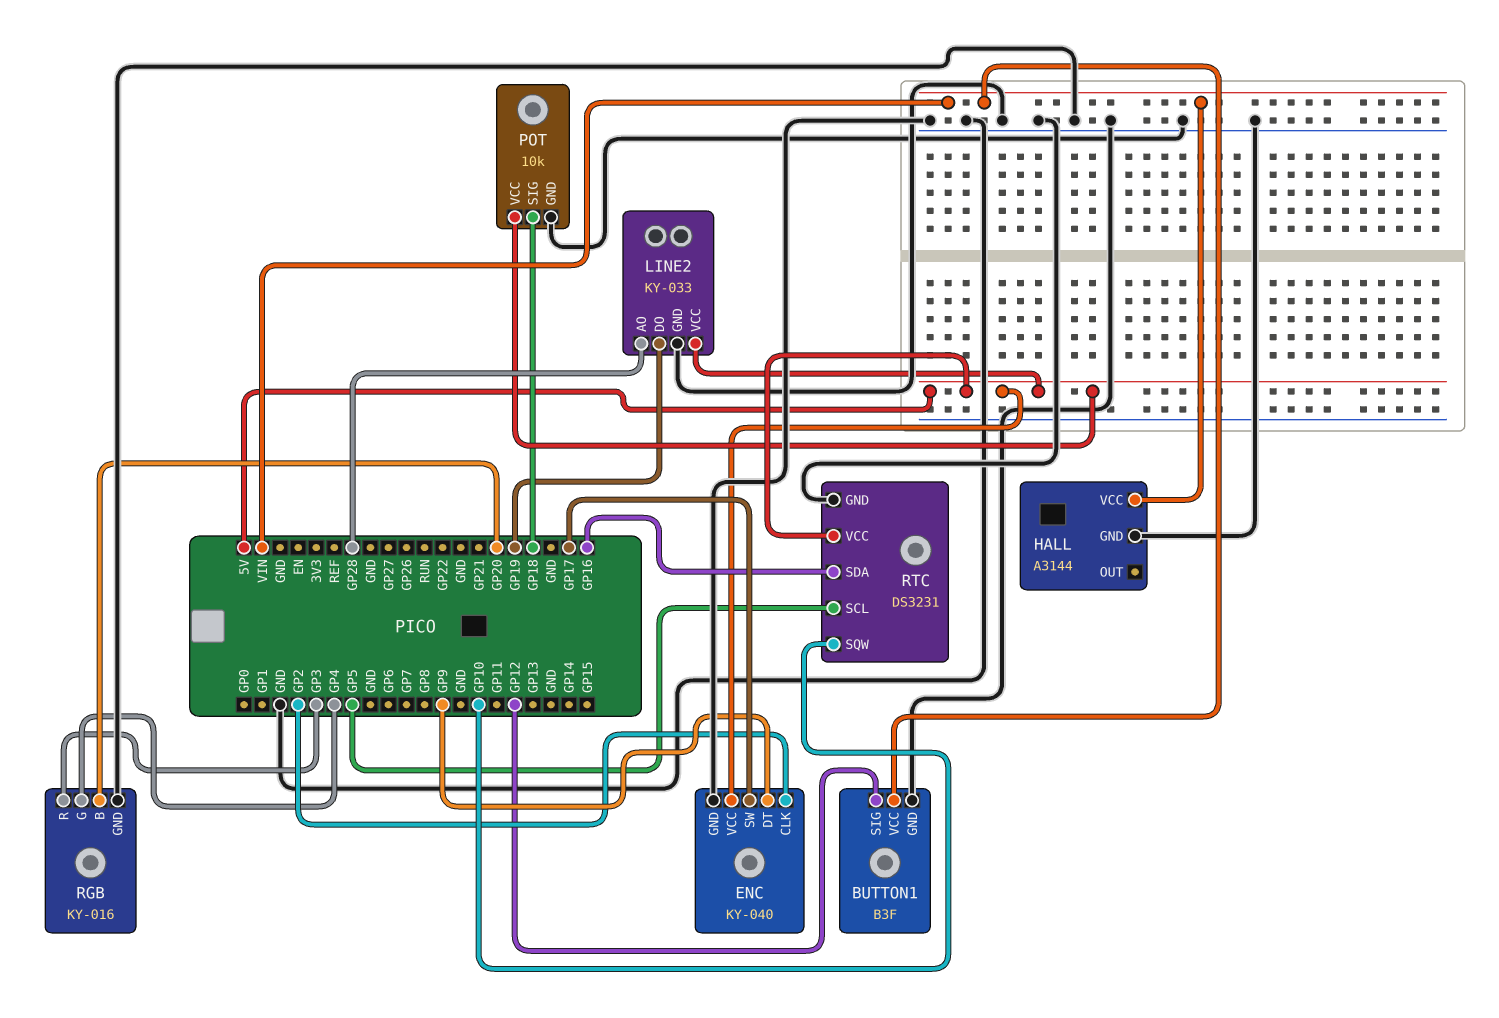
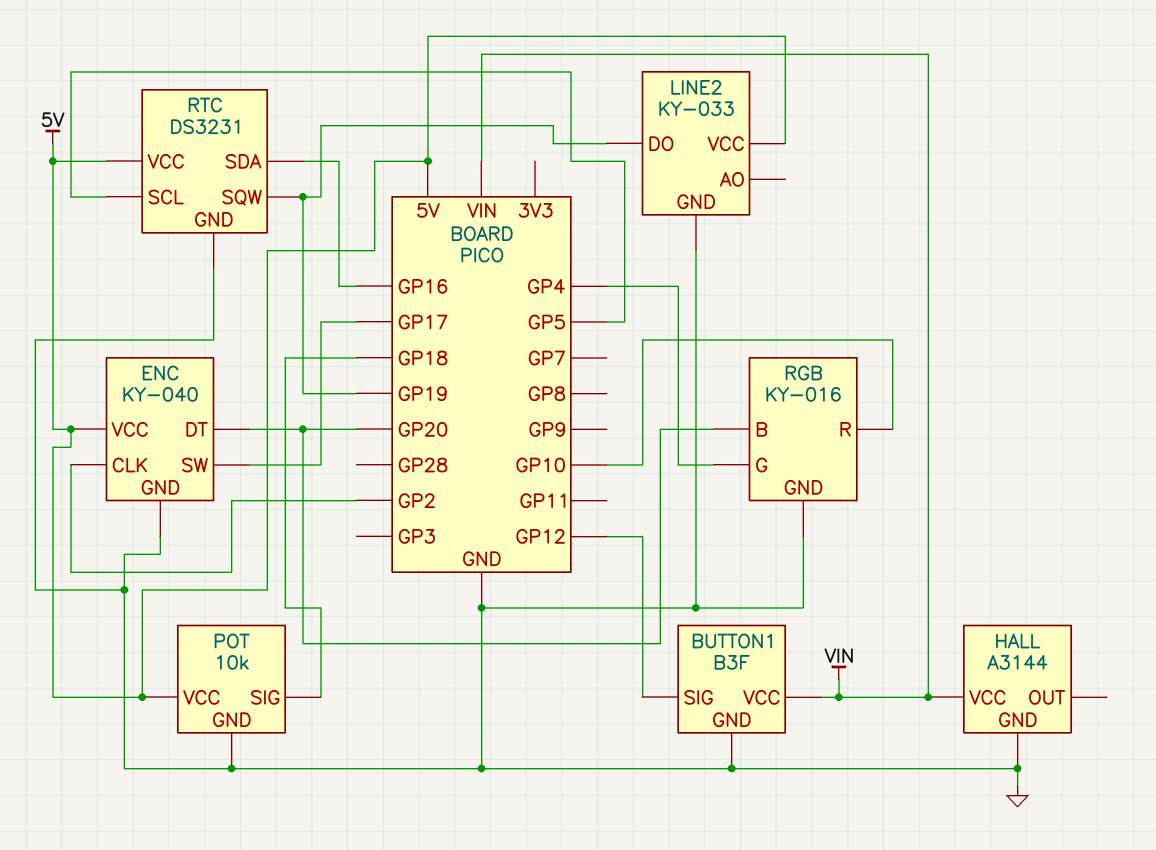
ENC pin DT: GP9 -> GP20
LINE2 pin AO: GP28 -> none
RGB pin R: GP3 -> GP10
RTC pin SQW: GP10 -> GP19

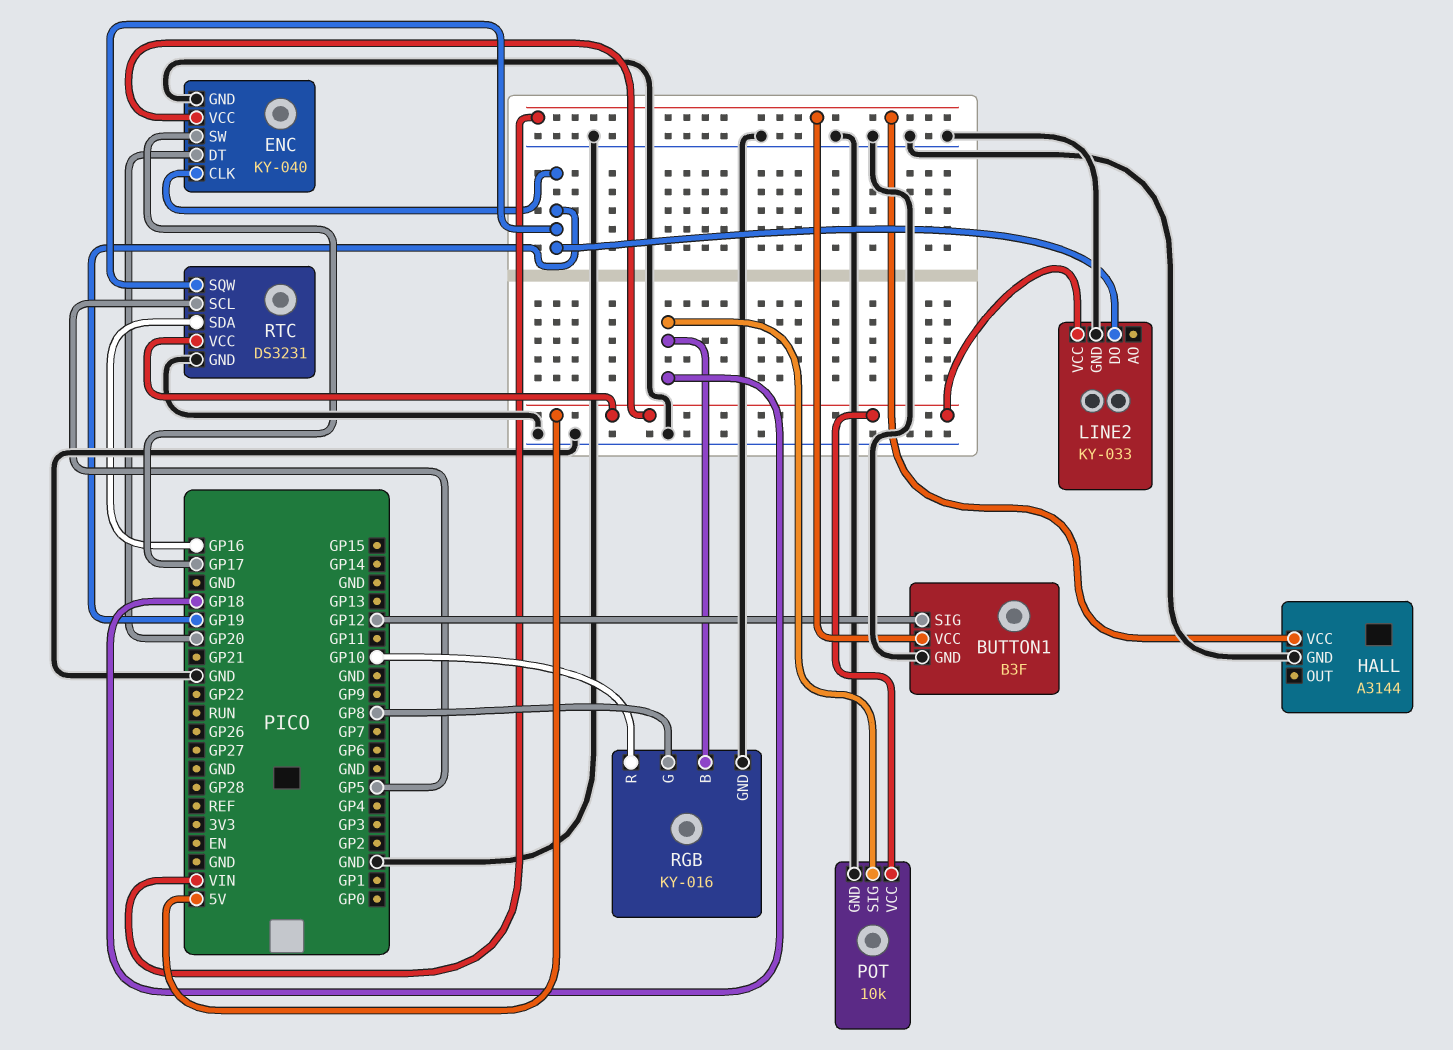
ENC pin CLK: GP2 -> GP19
RGB pin B: GP20 -> GP18
RGB pin G: GP4 -> GP8

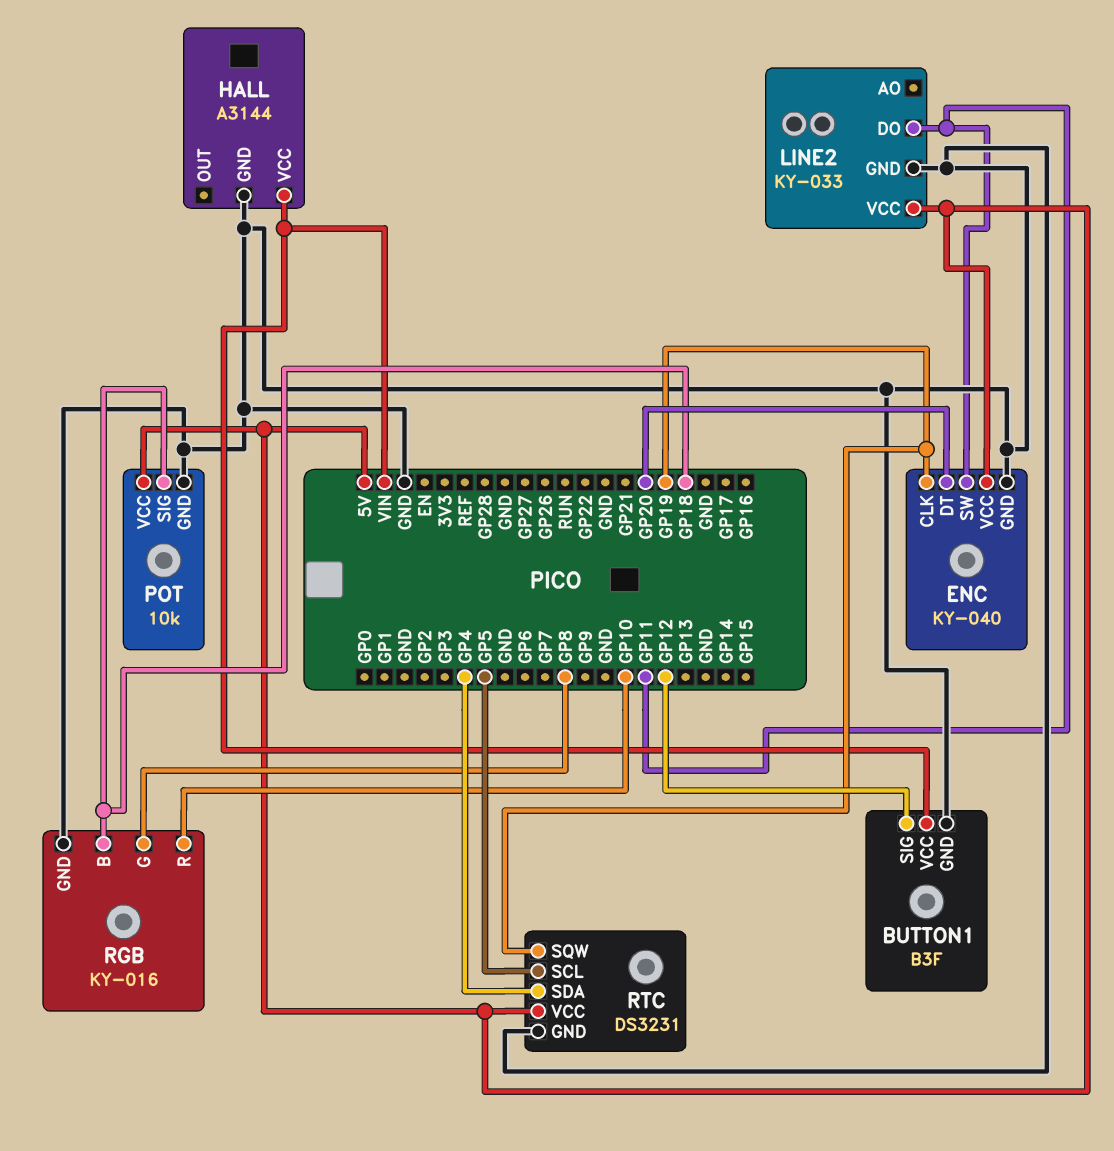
ENC pin SW: GP17 -> GP11
LINE2 pin DO: GP19 -> GP11
RTC pin SDA: GP16 -> GP4

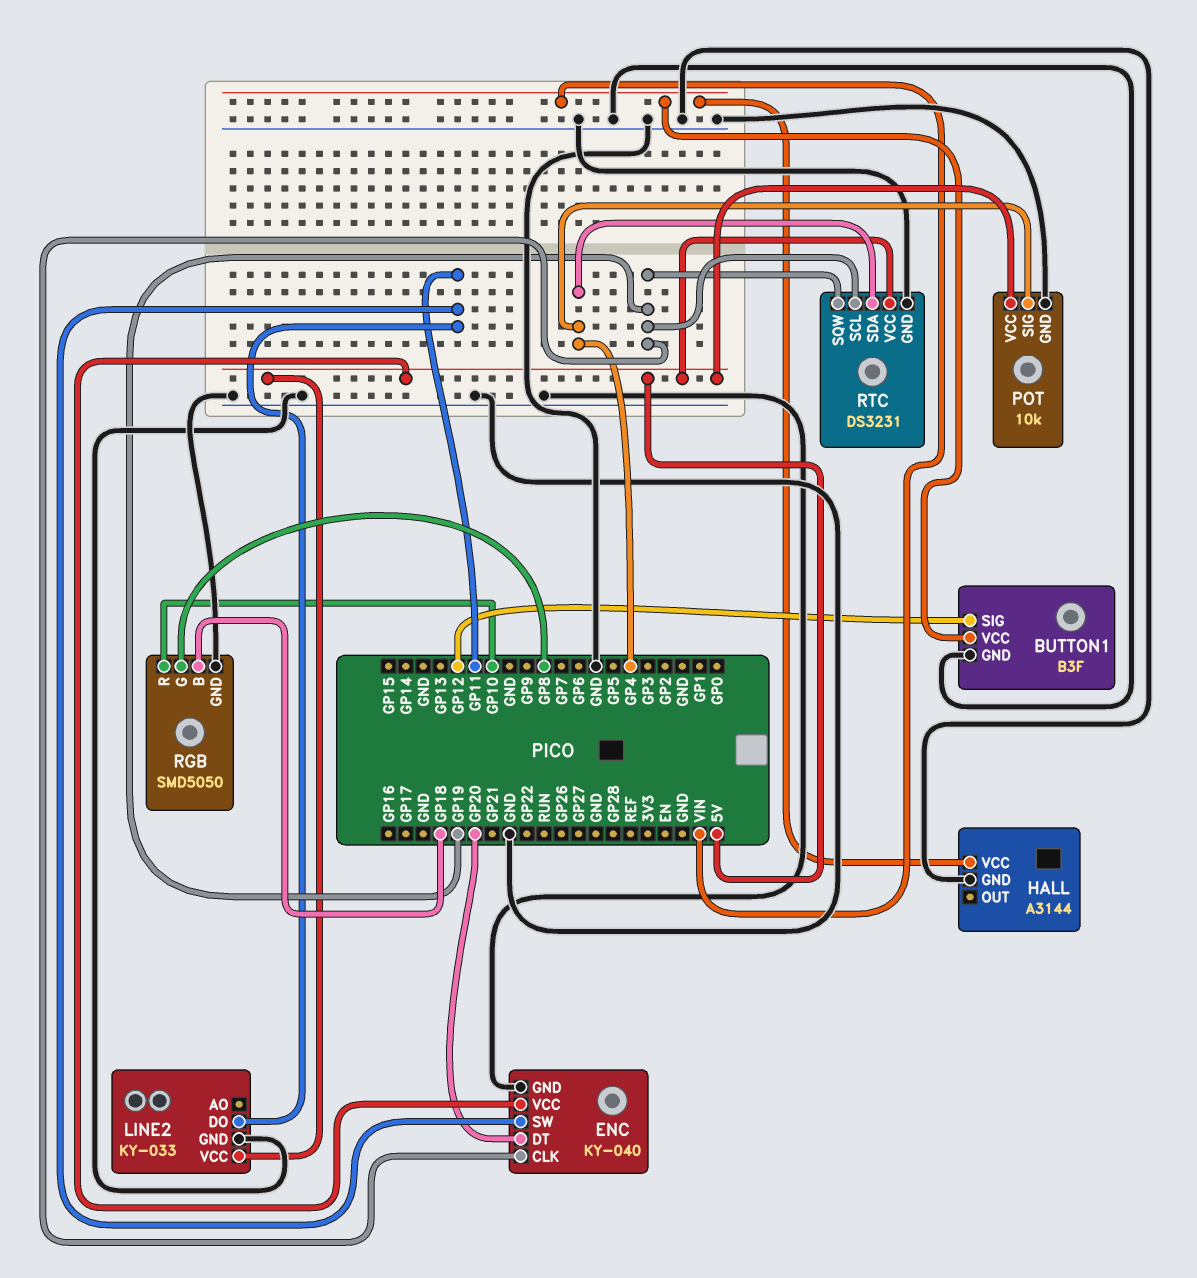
POT pin SIG: GP18 -> GP4
RGB: KY-016 -> SMD5050
RTC pin SCL: GP5 -> GP19

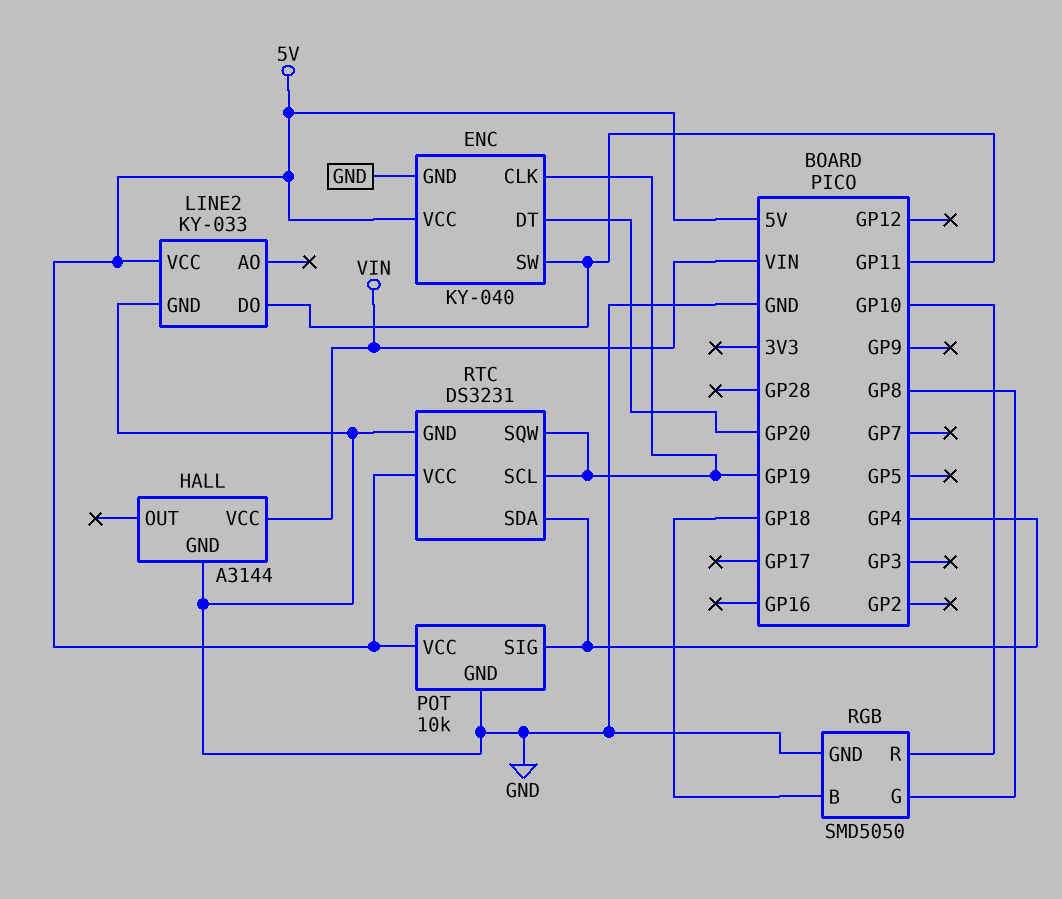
BUTTON1: B3F -> none
BUTTON1 pin GND: GND -> none
BUTTON1 pin SIG: GP12 -> none
BUTTON1 pin VCC: VIN -> none

